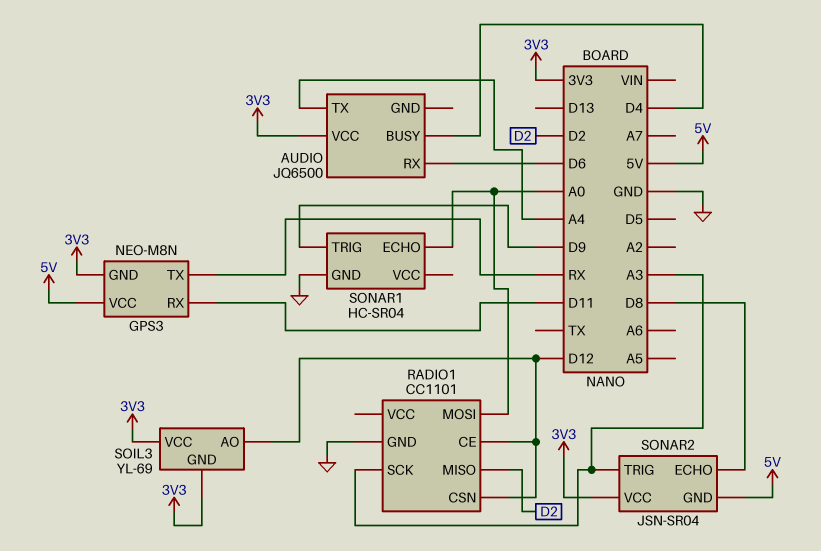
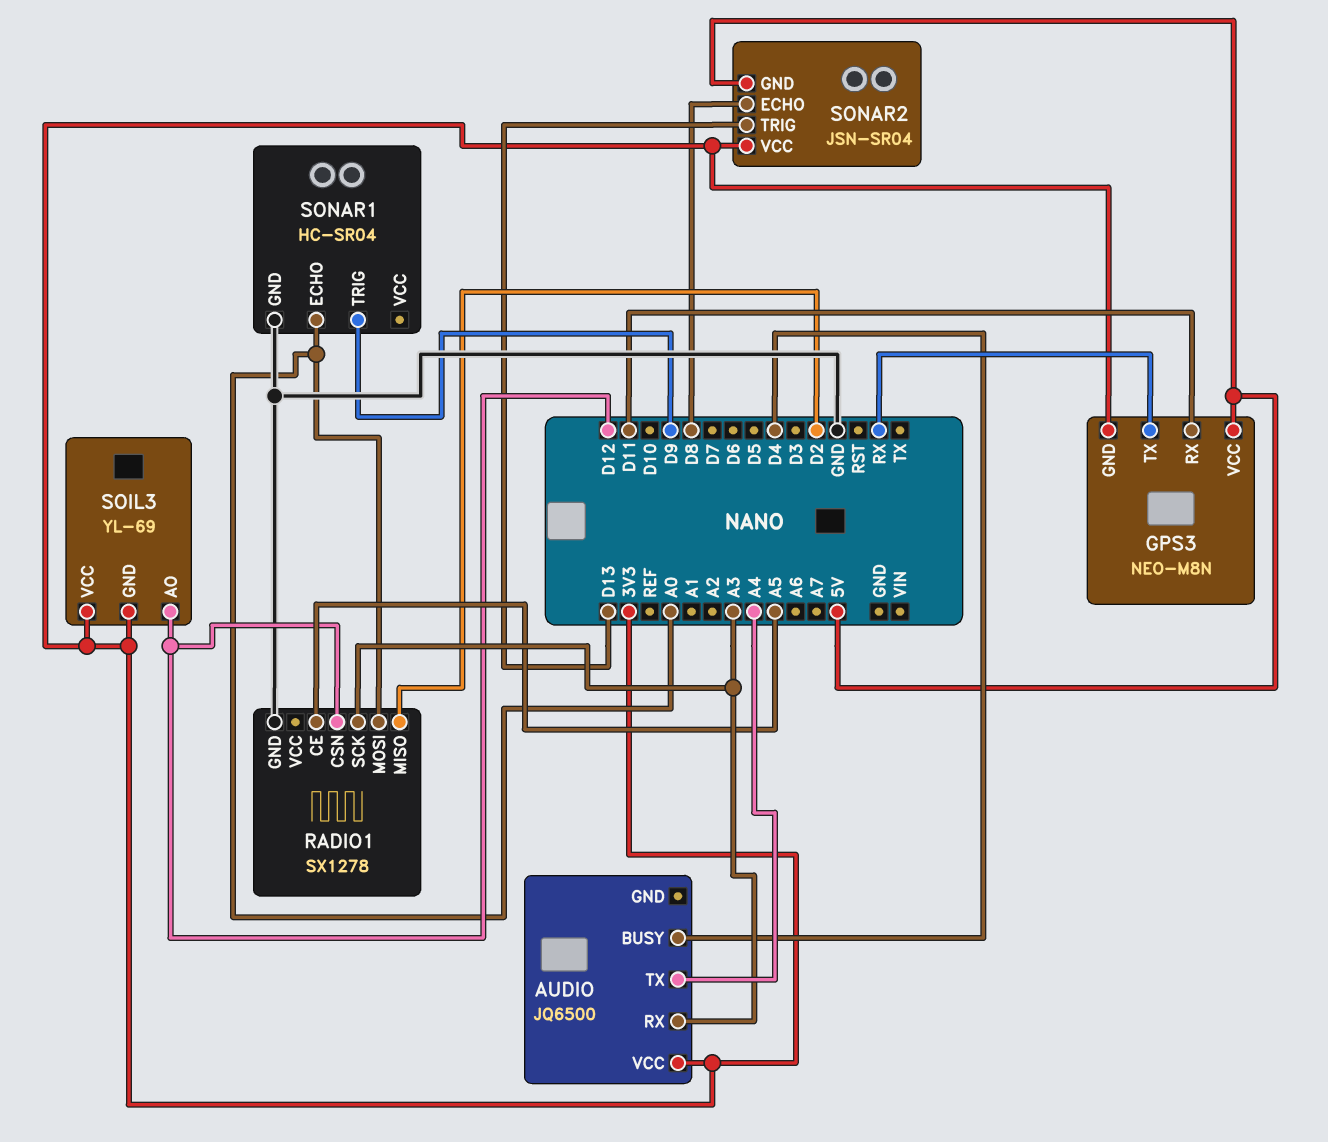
AUDIO pin RX: D6 -> A3
RADIO1: CC1101 -> SX1278
RADIO1 pin CE: D12 -> A5
SONAR2 pin TRIG: A3 -> D13

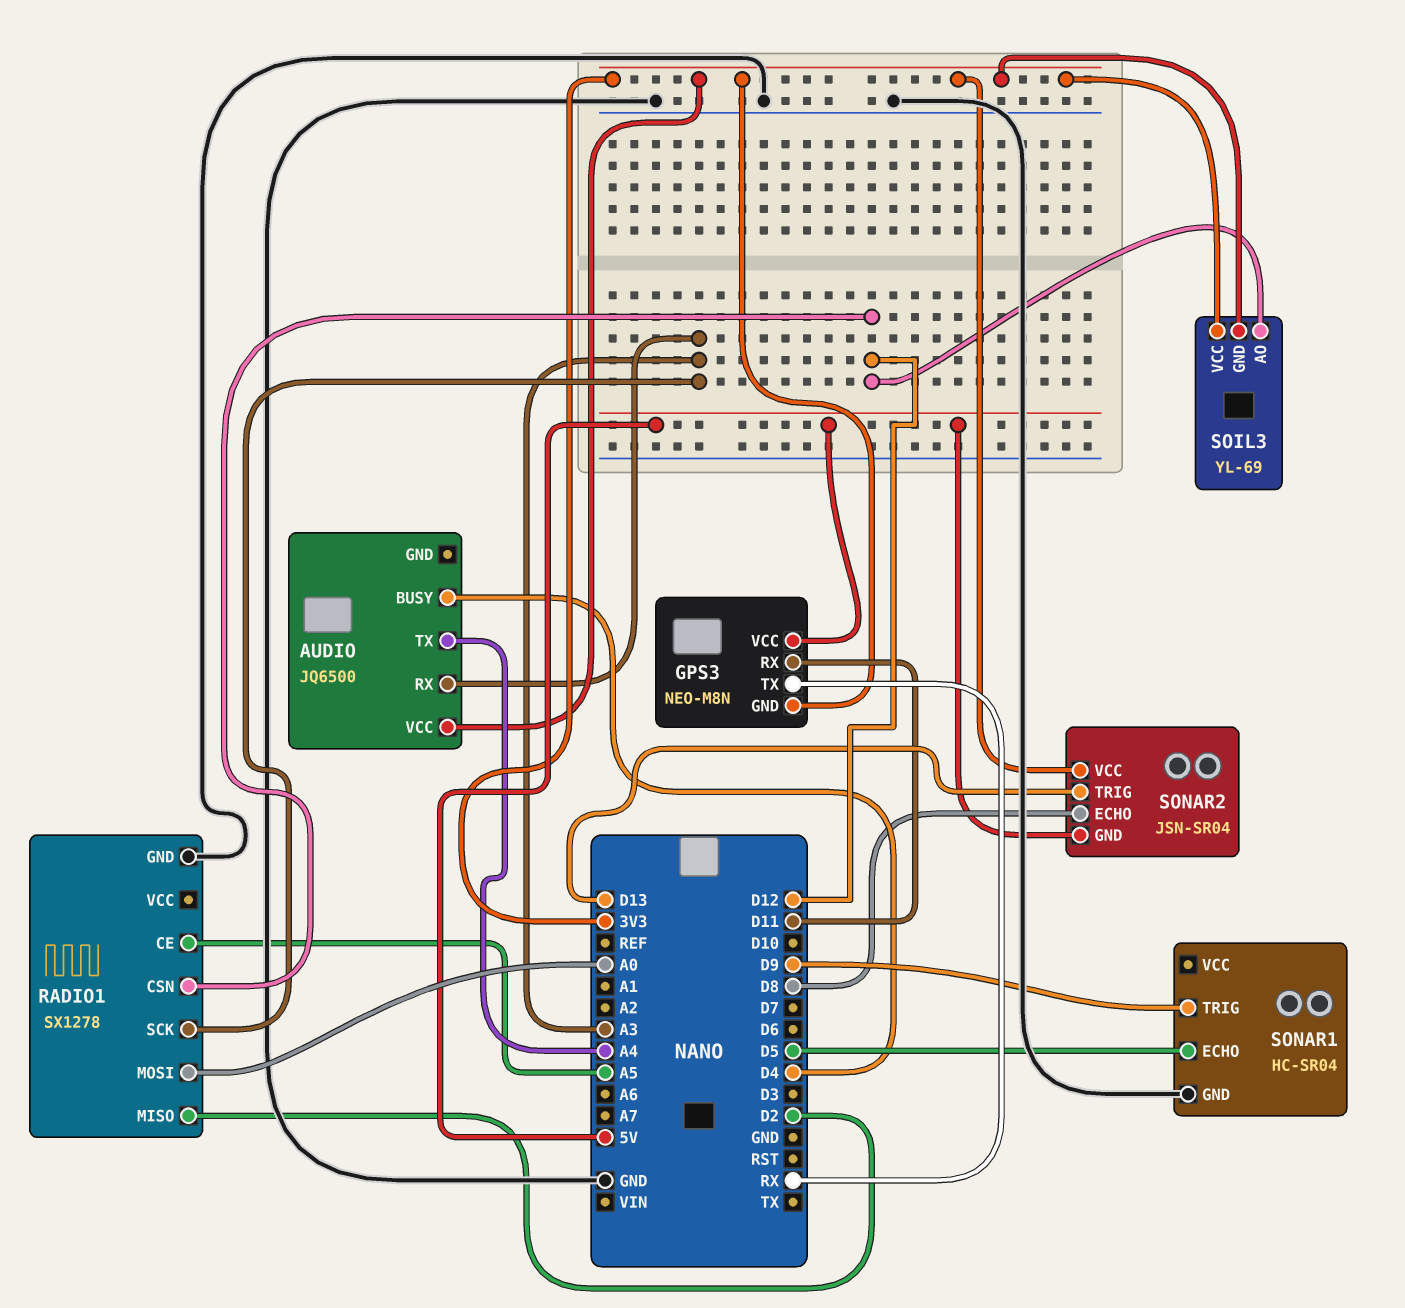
SONAR1 pin ECHO: A0 -> D5

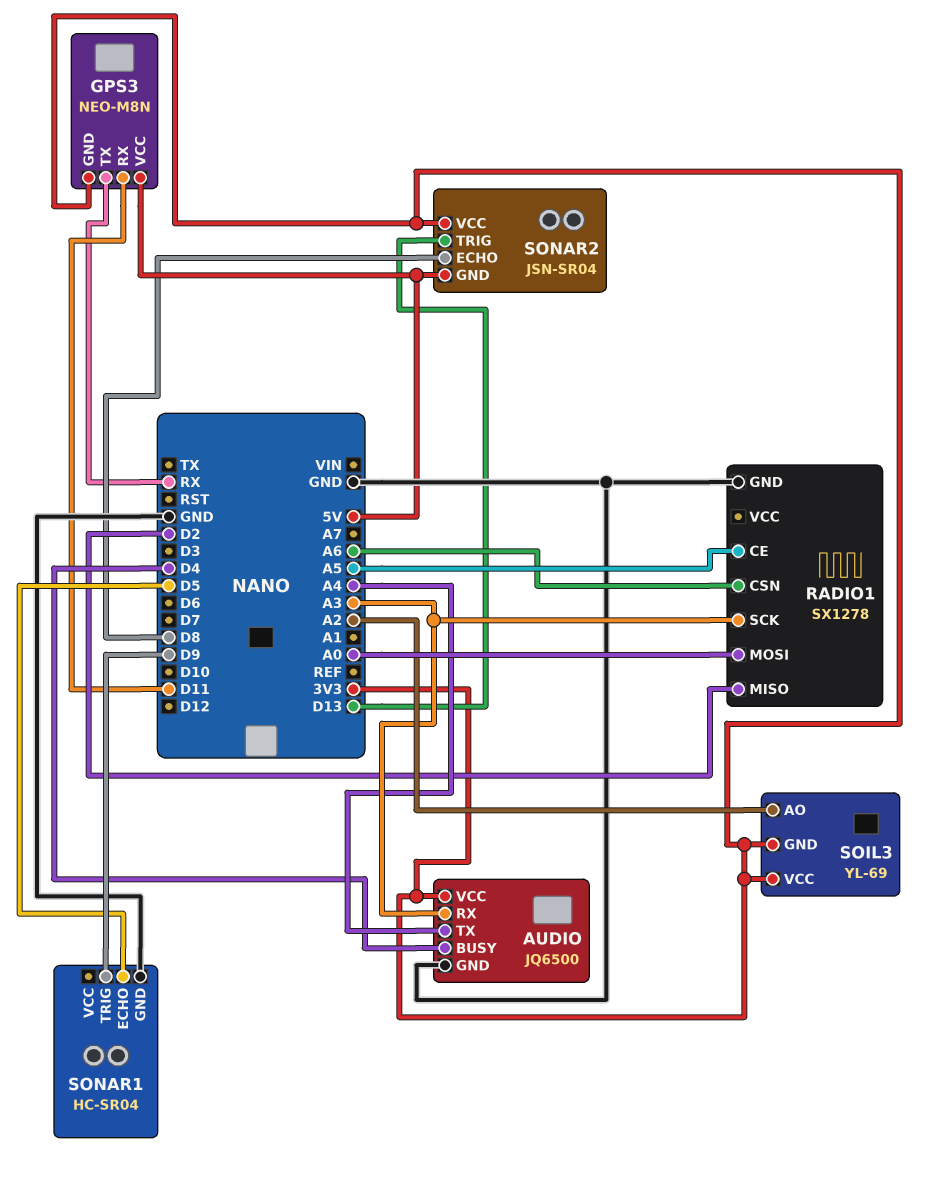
AUDIO pin GND: none -> GND
RADIO1 pin CSN: D12 -> A6
SOIL3 pin AO: D12 -> A2

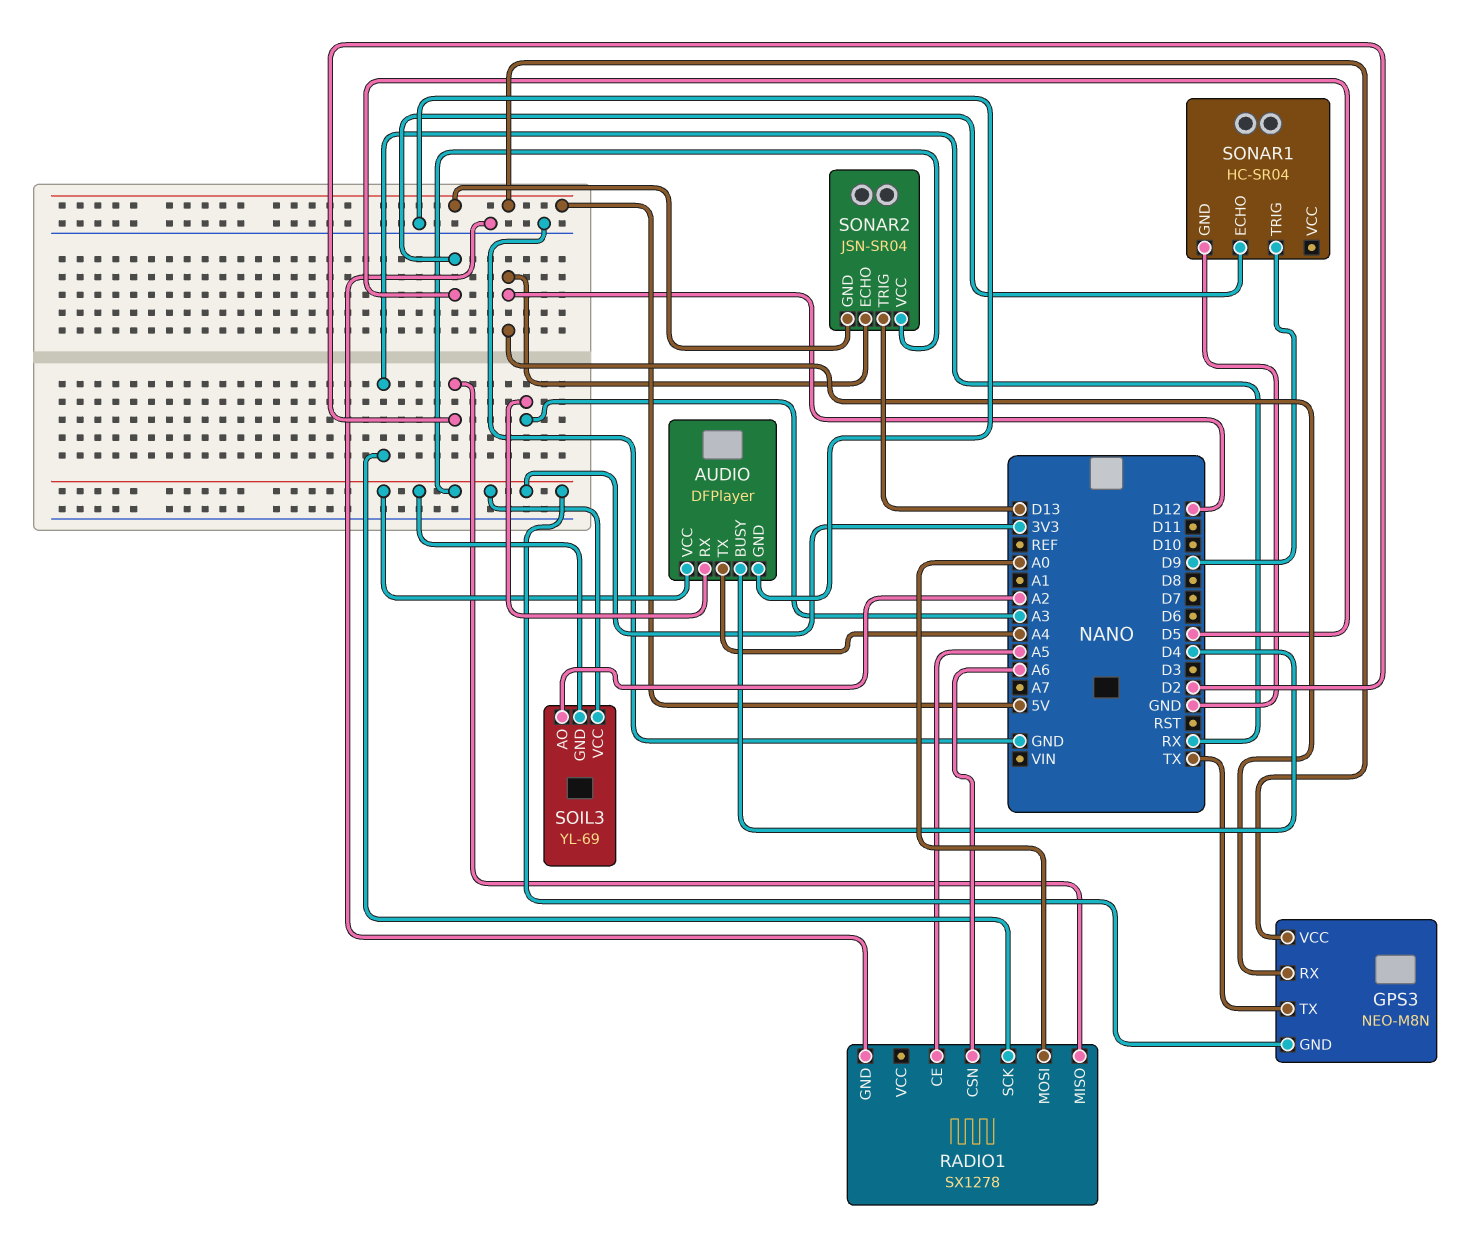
AUDIO: JQ6500 -> DFPlayer
GPS3 pin RX: D11 -> D12
GPS3 pin TX: RX -> TX
RADIO1 pin SCK: A3 -> RX
SONAR2 pin ECHO: D8 -> D12

